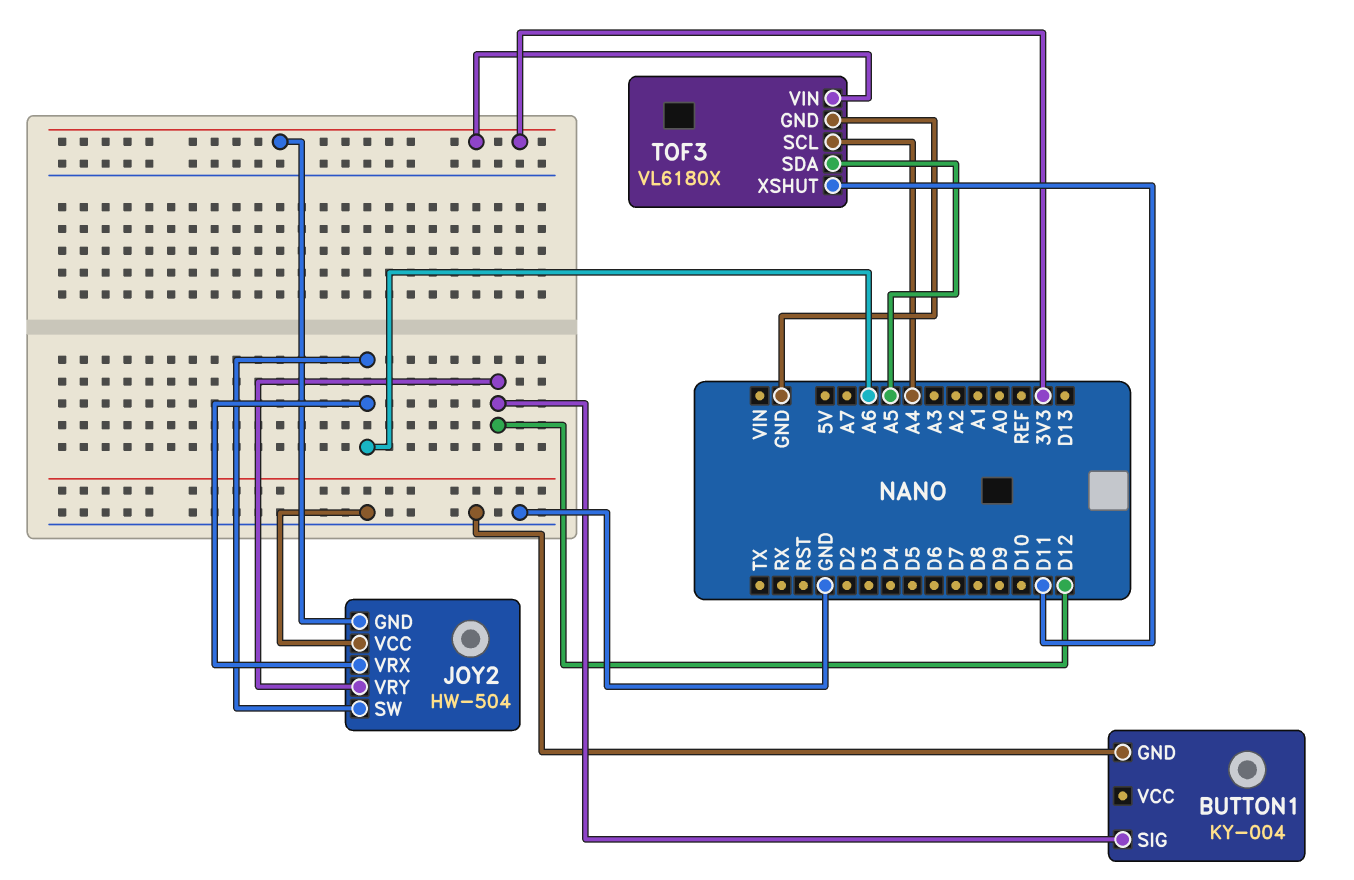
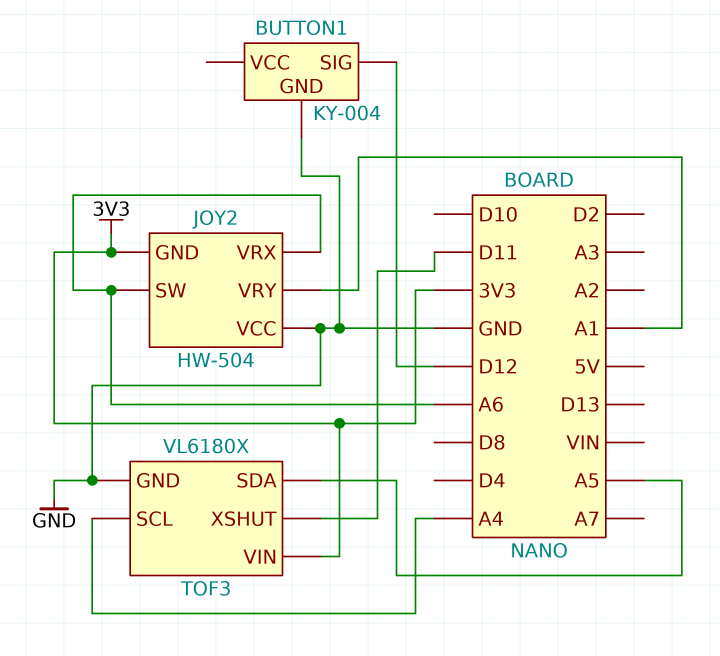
JOY2 pin VRY: D12 -> A1

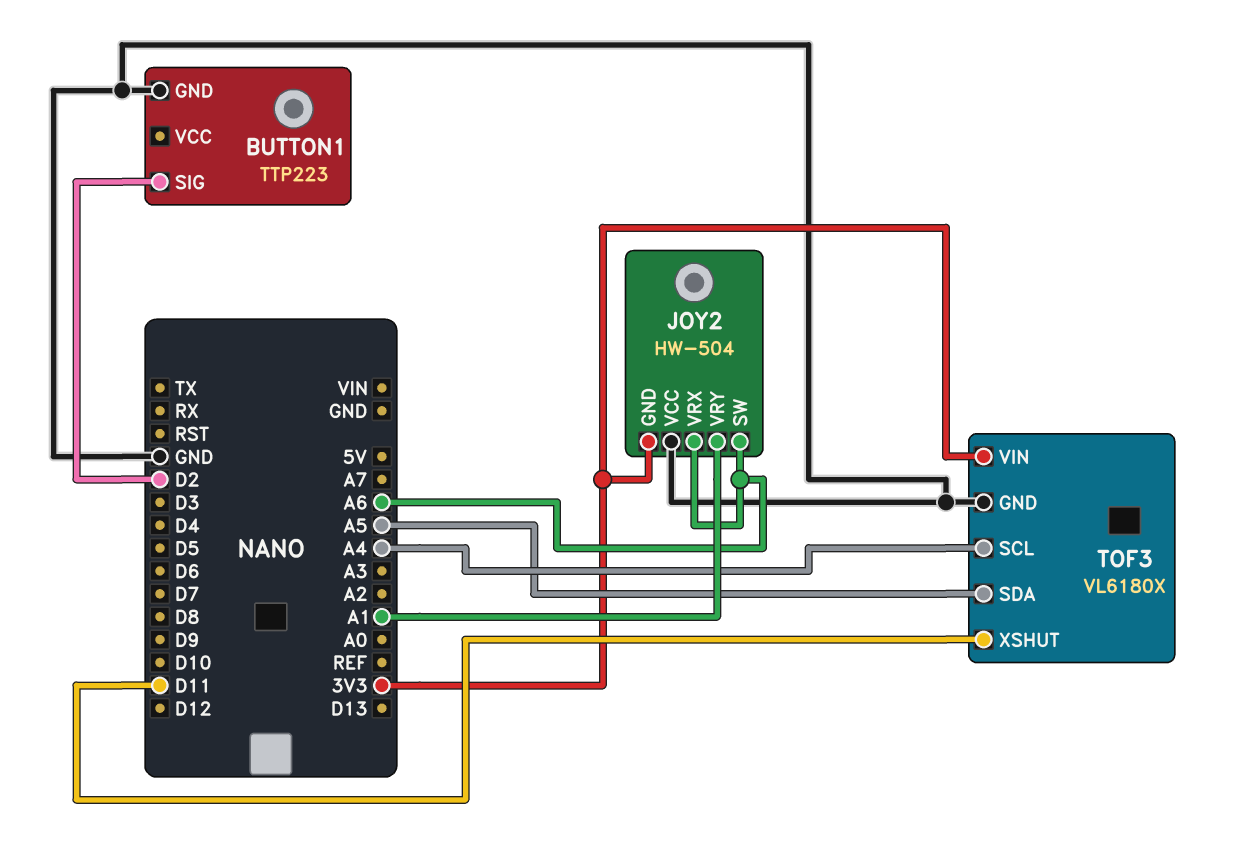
BUTTON1: KY-004 -> TTP223
BUTTON1 pin SIG: D12 -> D2

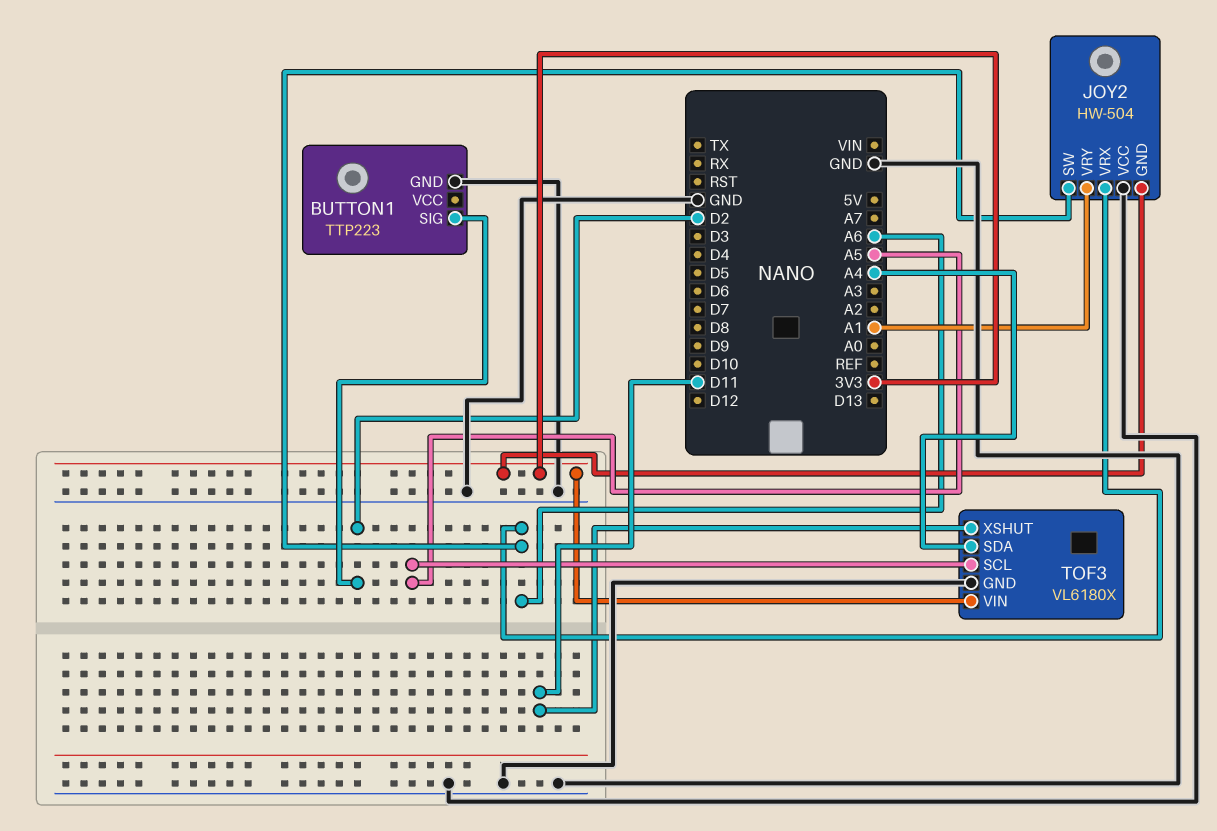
TOF3 pin SCL: A4 -> A5
TOF3 pin SDA: A5 -> A4

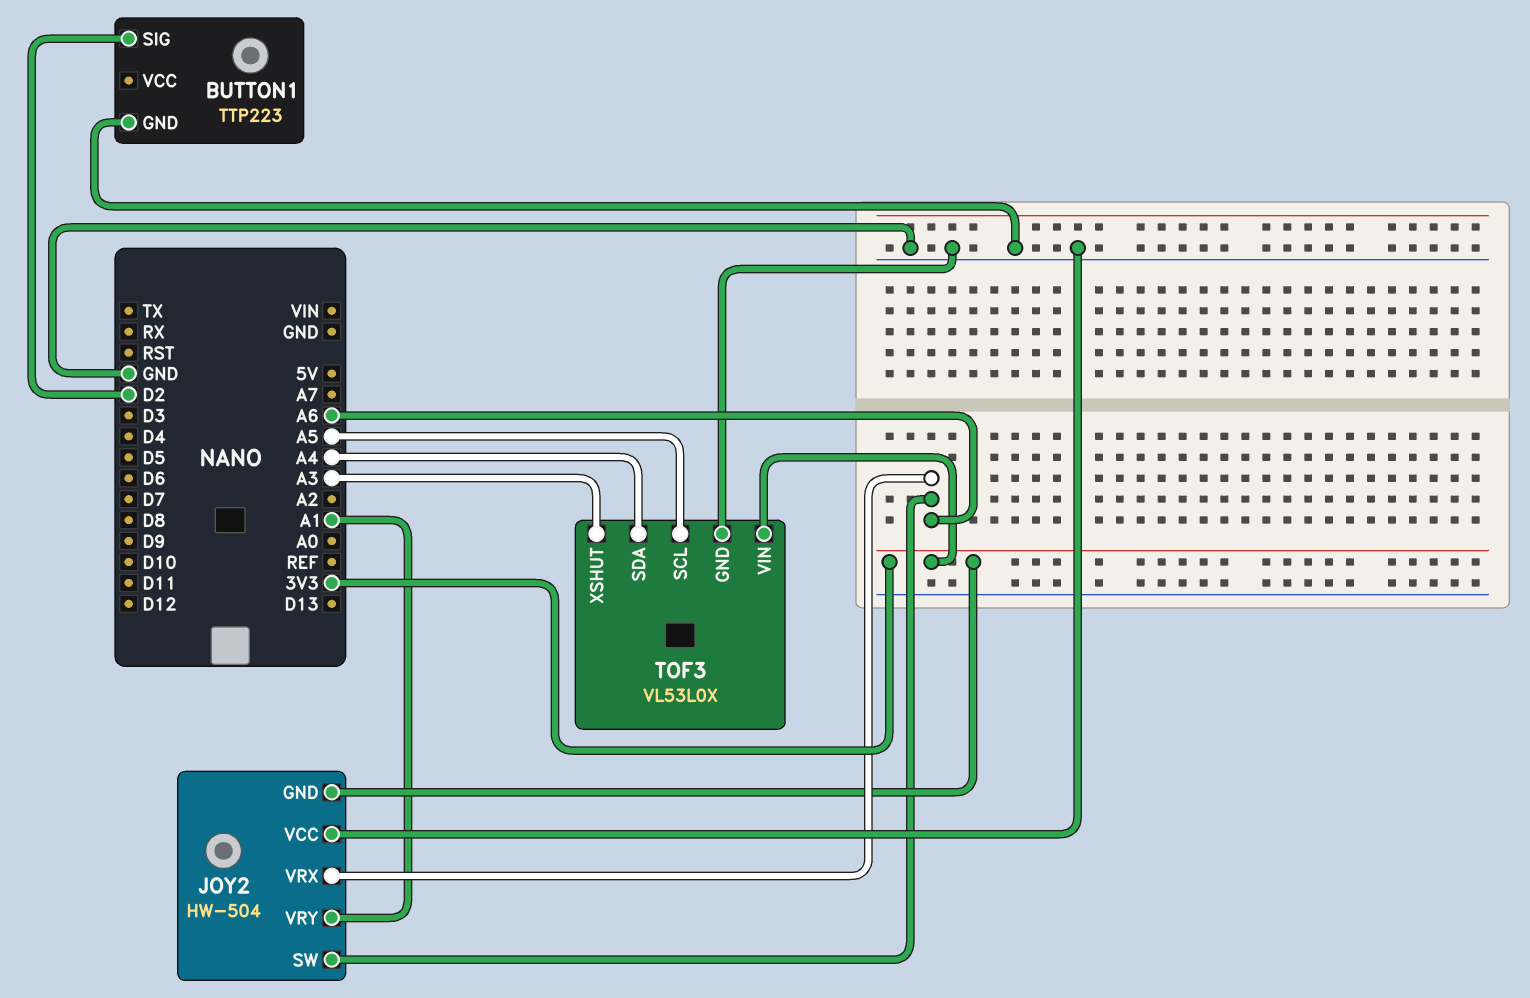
TOF3: VL6180X -> VL53L0X
TOF3 pin XSHUT: D11 -> A3

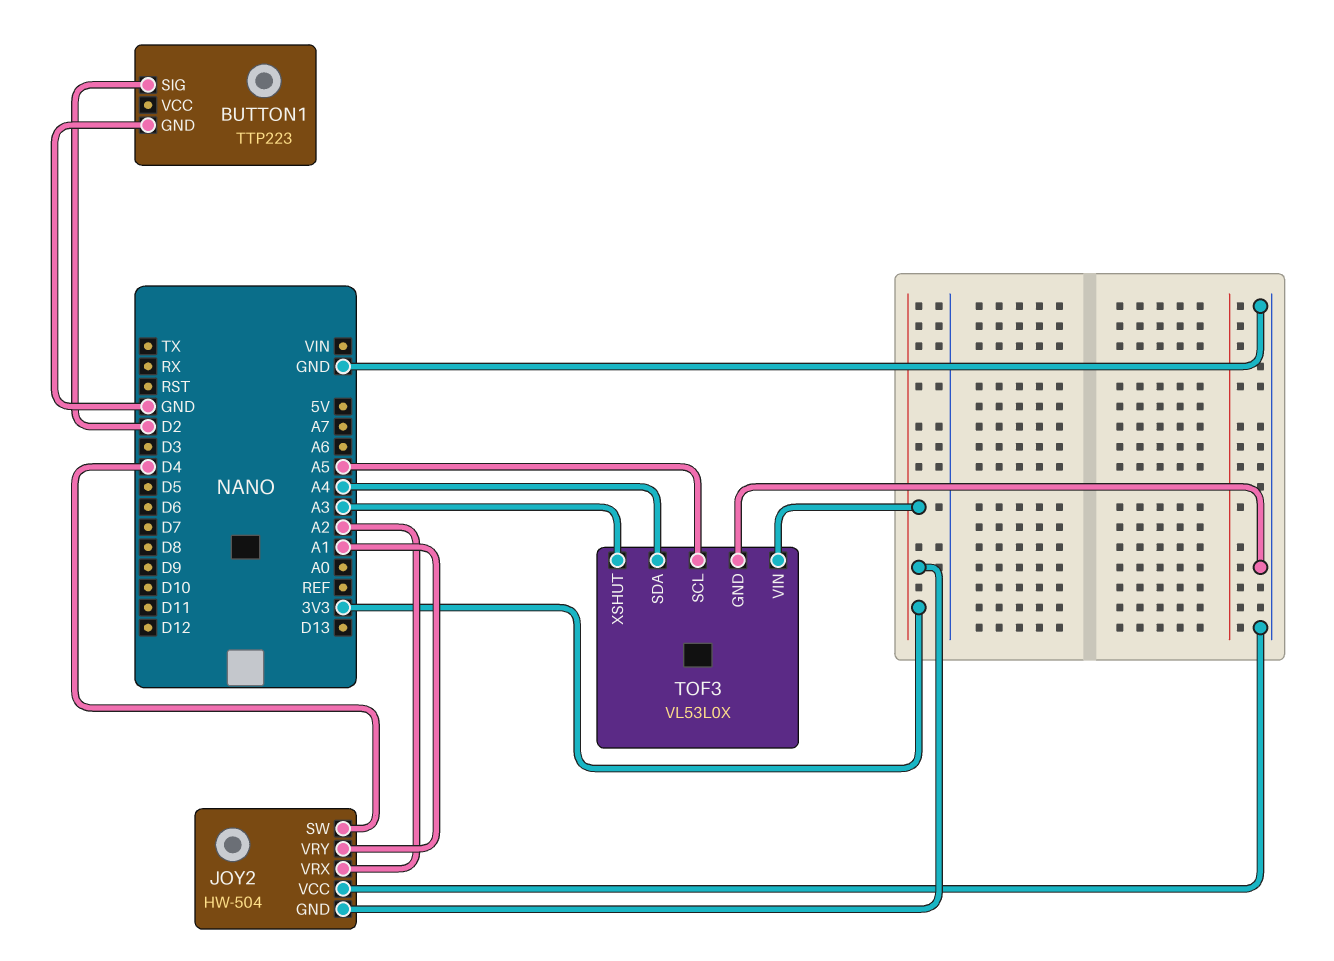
JOY2 pin SW: A6 -> D4
JOY2 pin VRX: A6 -> A2

